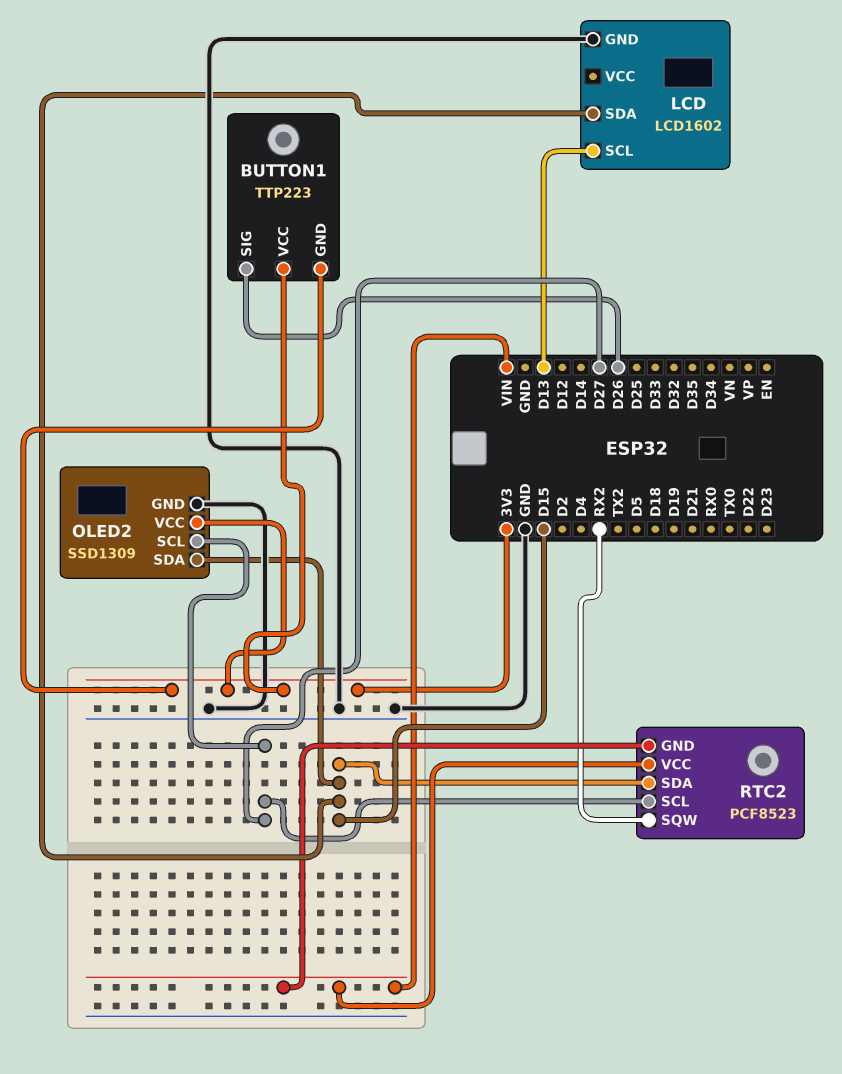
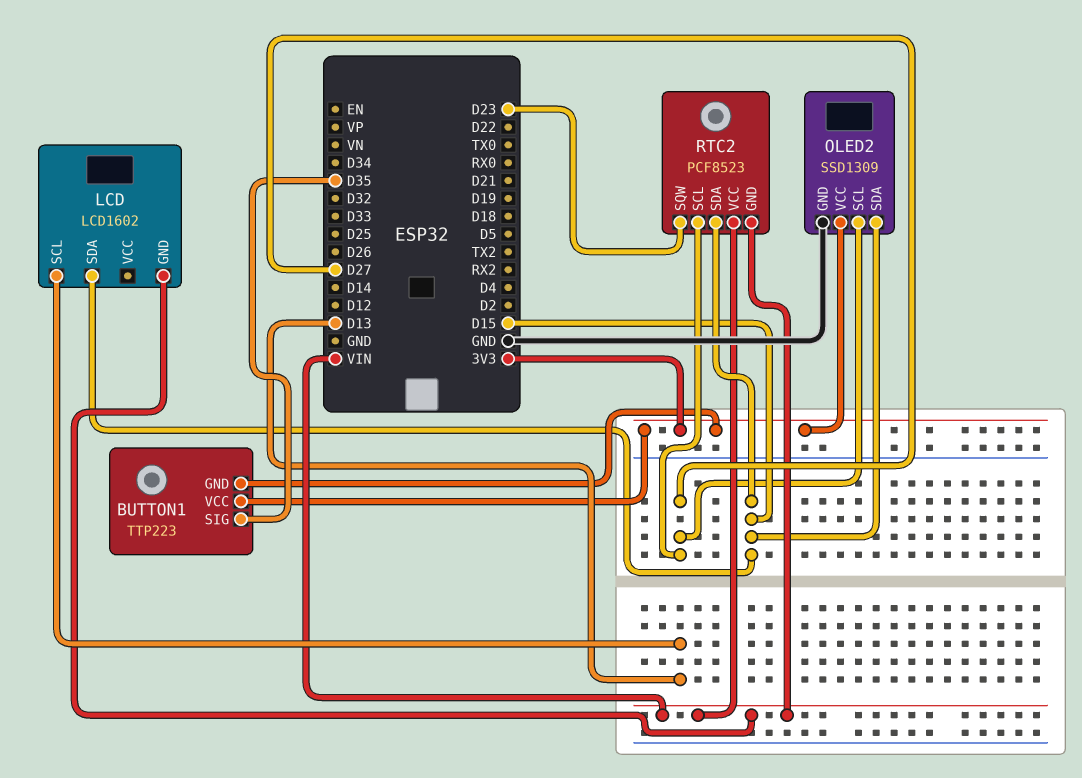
BUTTON1 pin SIG: D26 -> D35
LCD pin GND: GND -> VIN
RTC2 pin SQW: RX2 -> D23

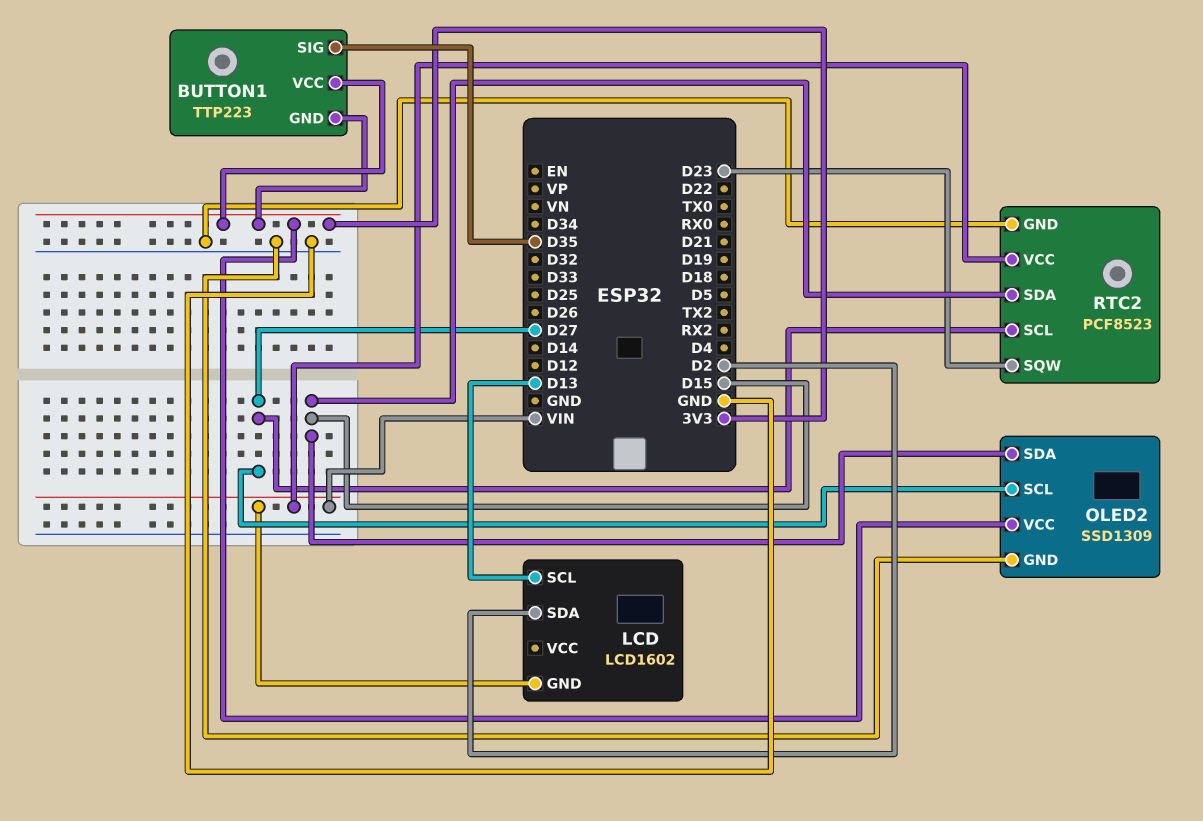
LCD pin SDA: D15 -> D2
RTC2 pin GND: VIN -> GND

